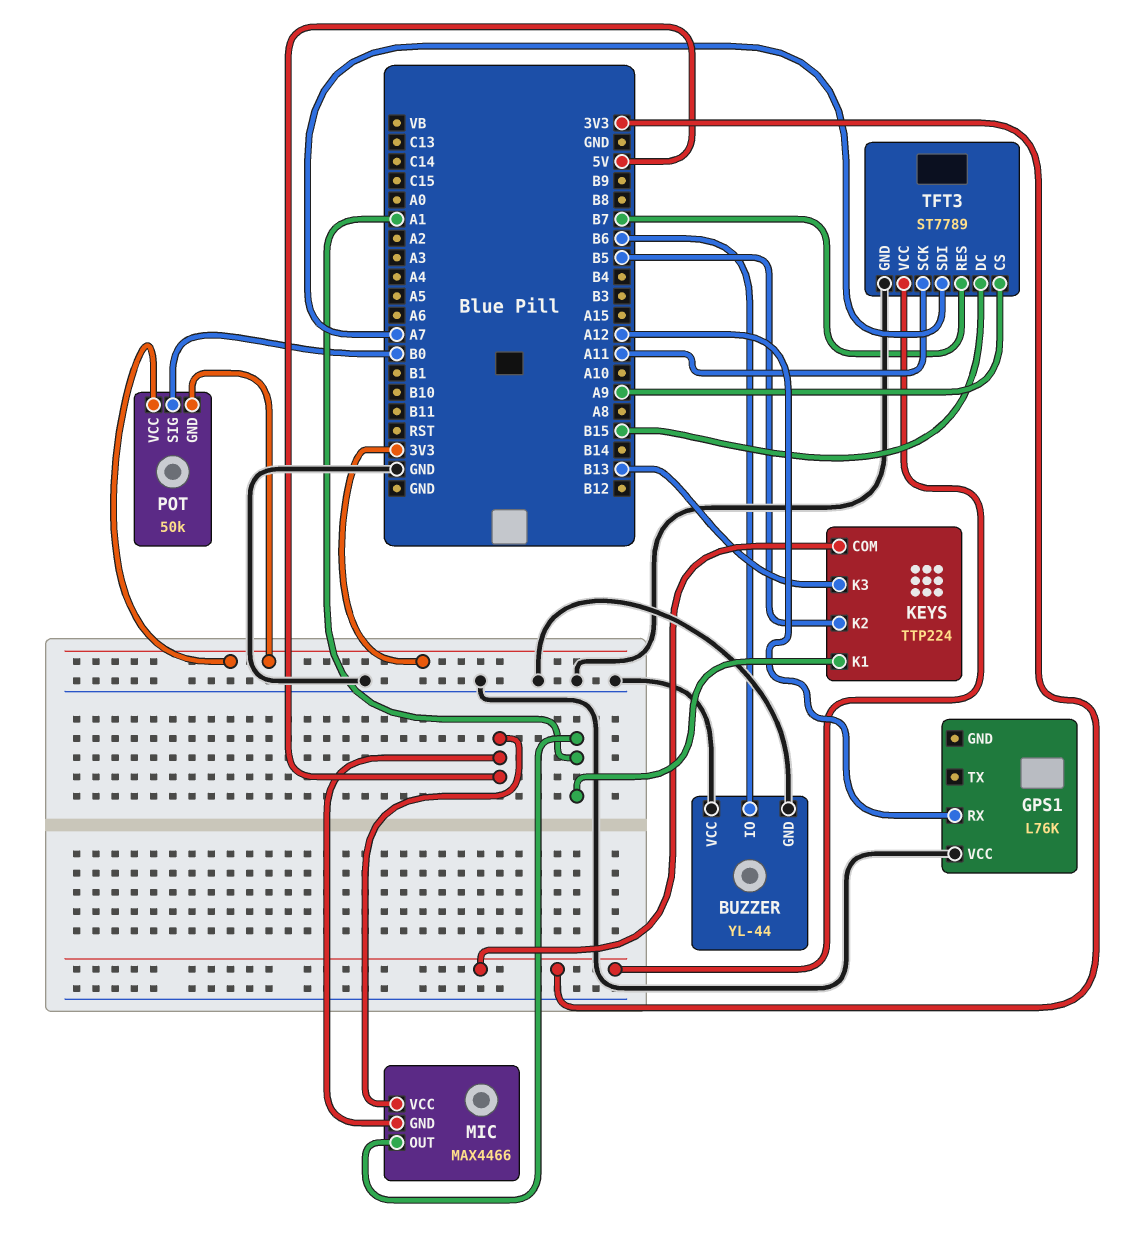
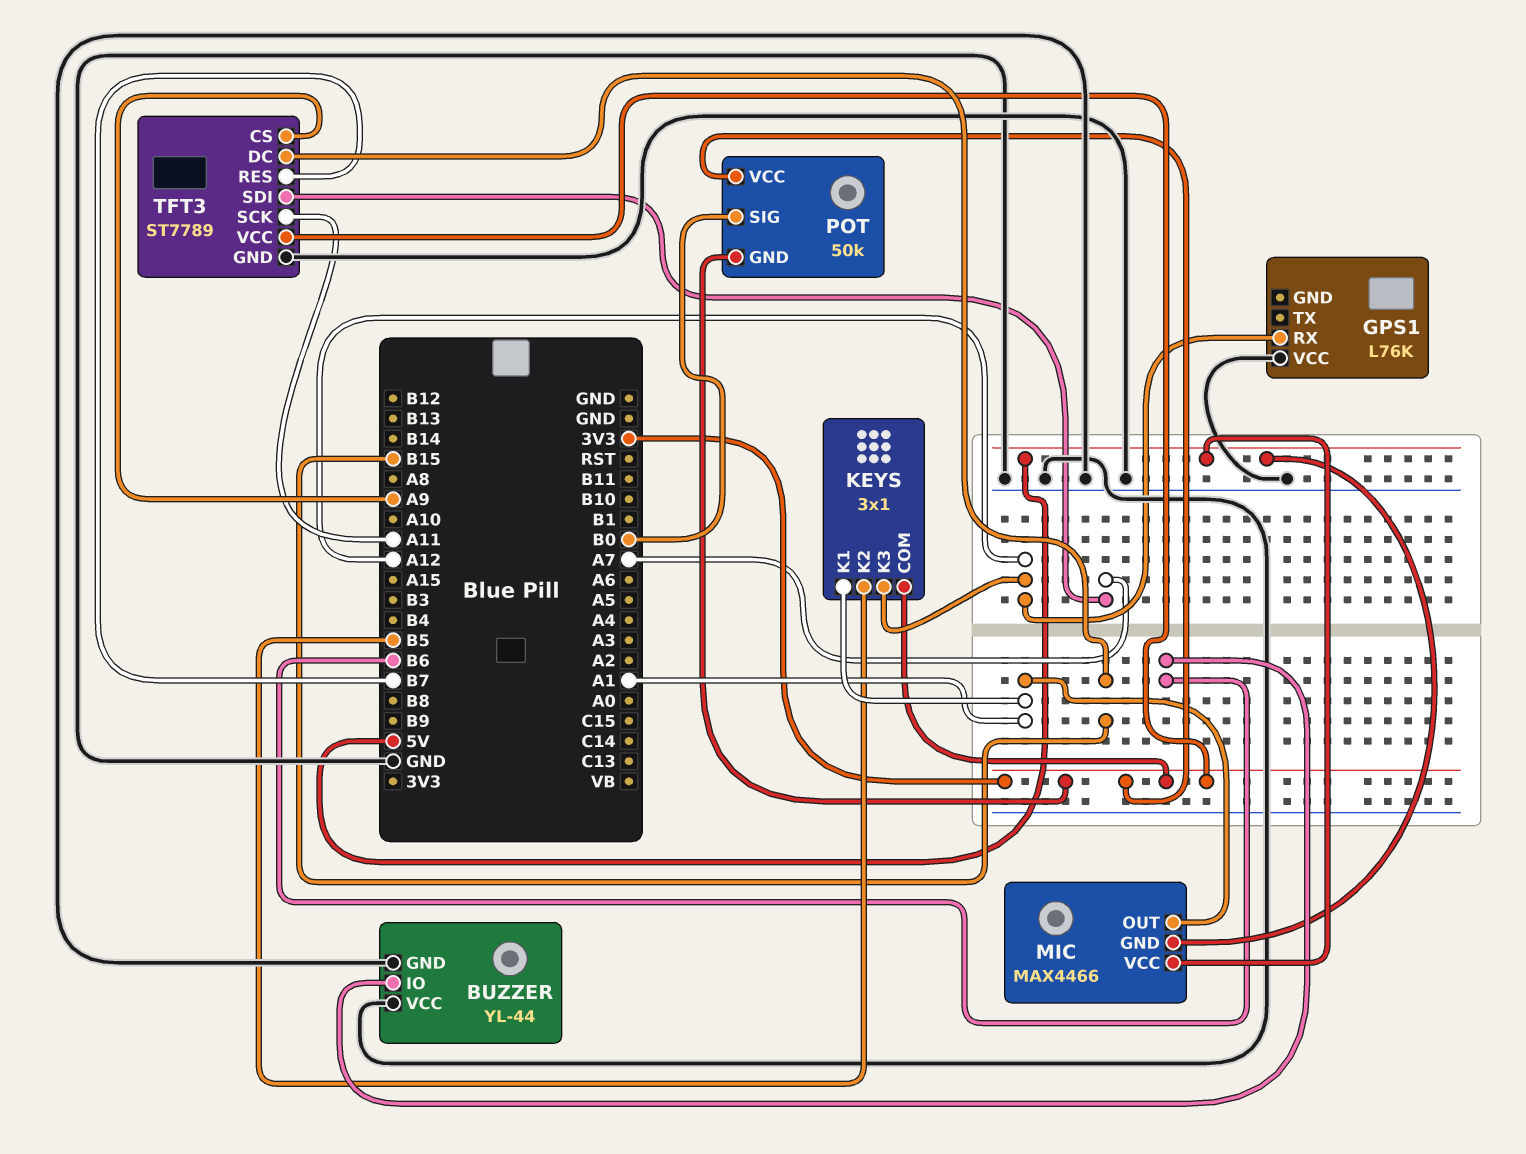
KEYS: TTP224 -> 3x1
KEYS pin K3: B13 -> A12

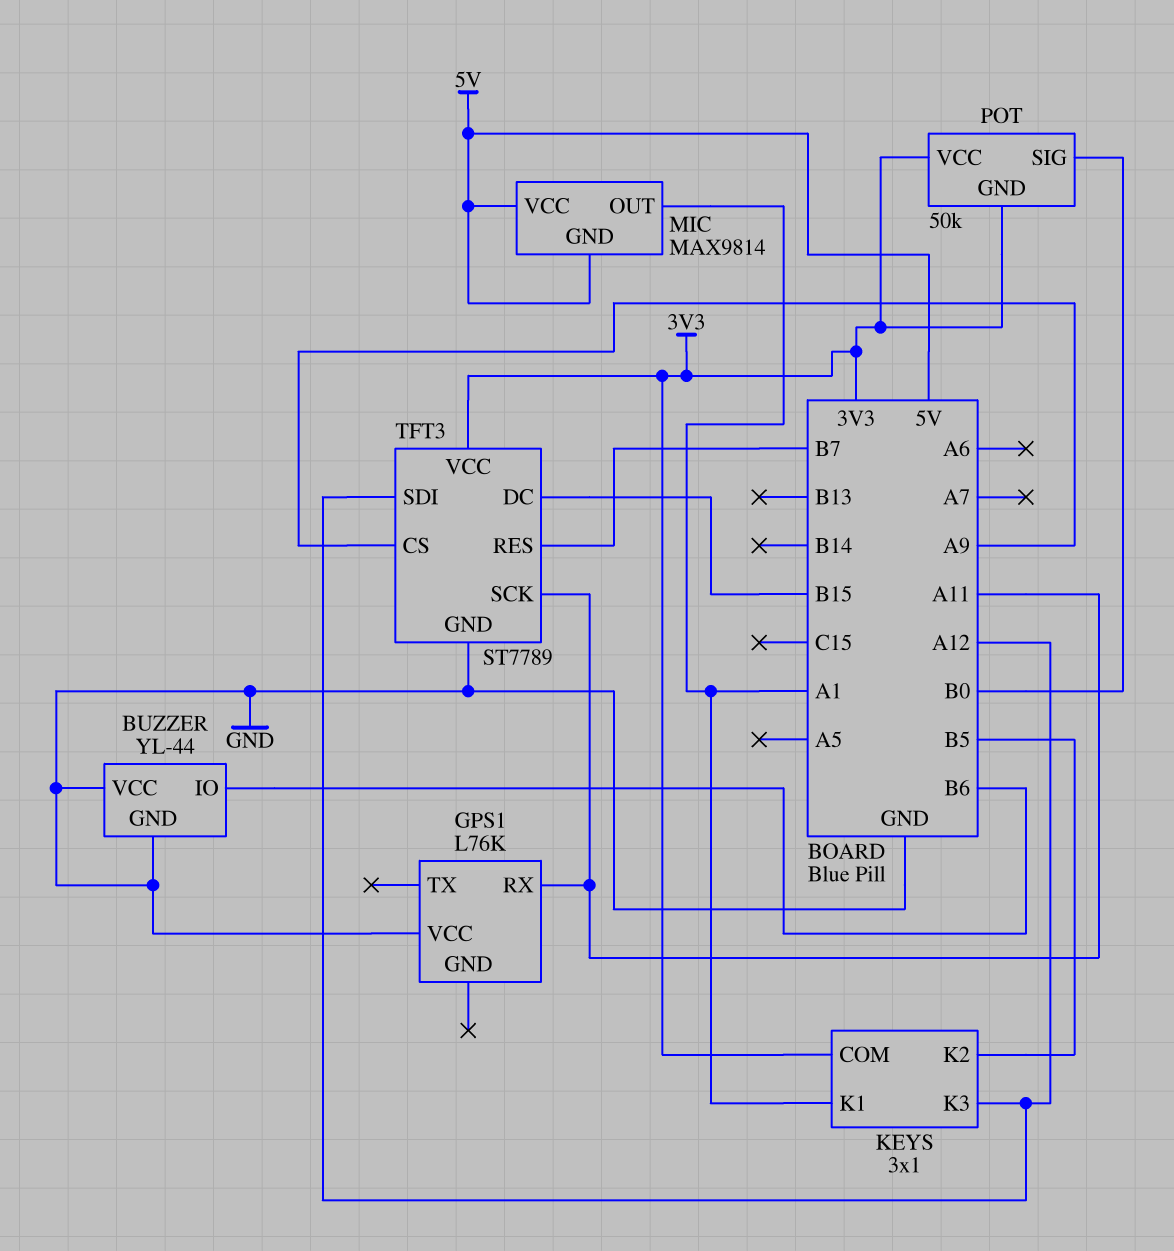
GPS1 pin RX: A12 -> A11
MIC: MAX4466 -> MAX9814
TFT3 pin SDI: A7 -> A12

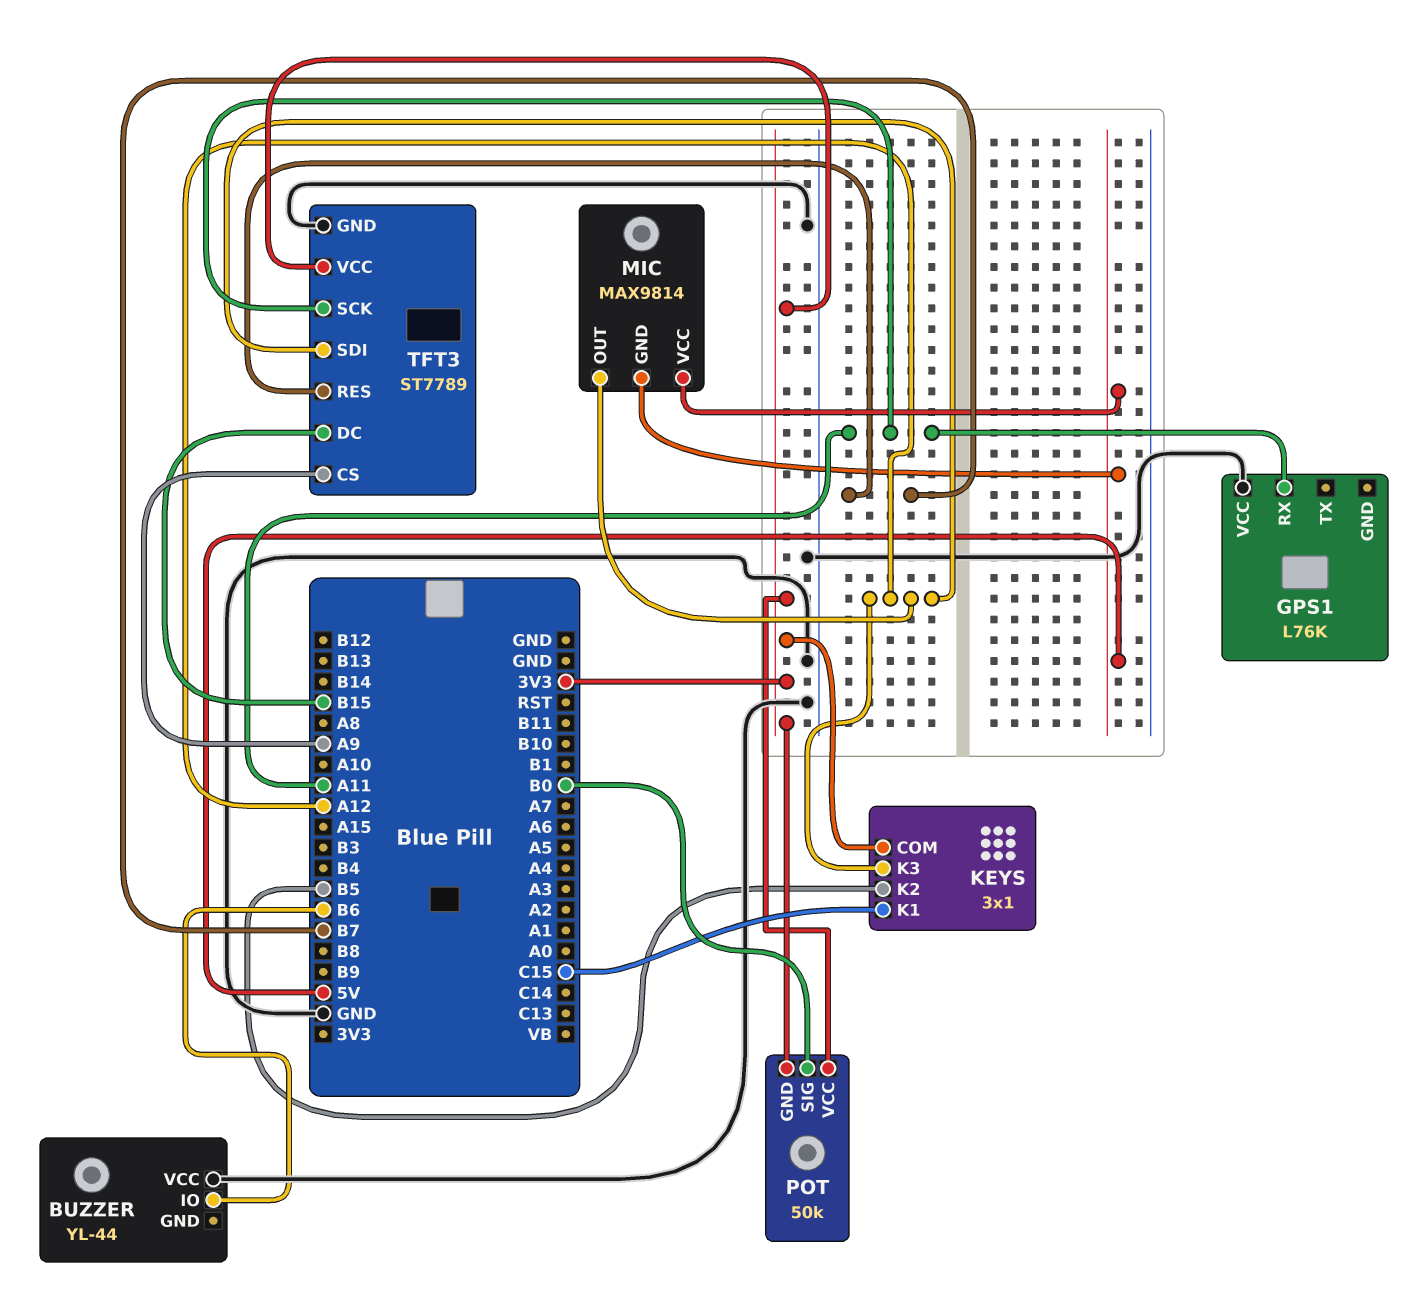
BUZZER pin GND: GND -> none
KEYS pin K1: A1 -> C15
MIC pin OUT: A1 -> A12

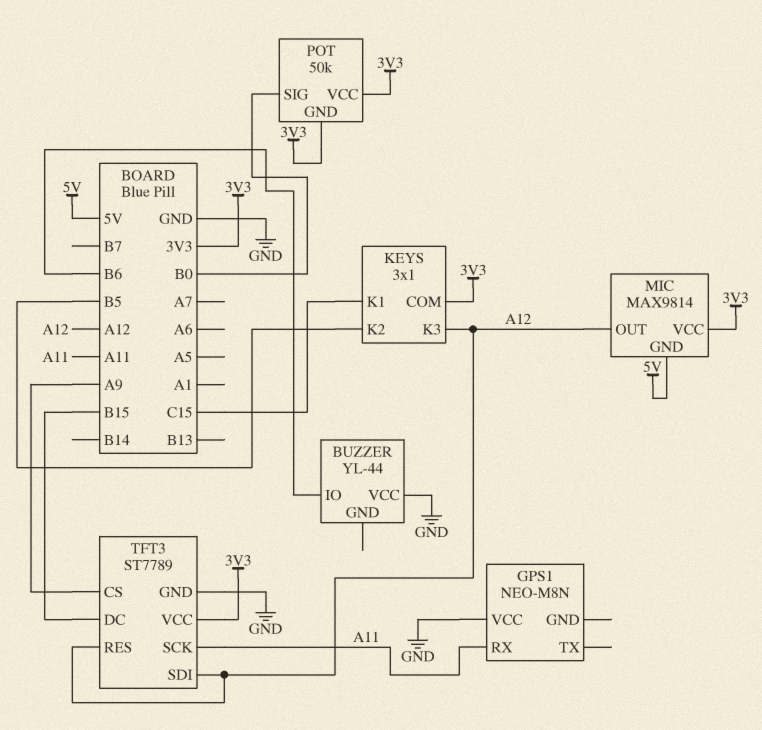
GPS1: L76K -> NEO-M8N
MIC pin VCC: 5V -> 3V3
TFT3 pin RES: B7 -> A12

